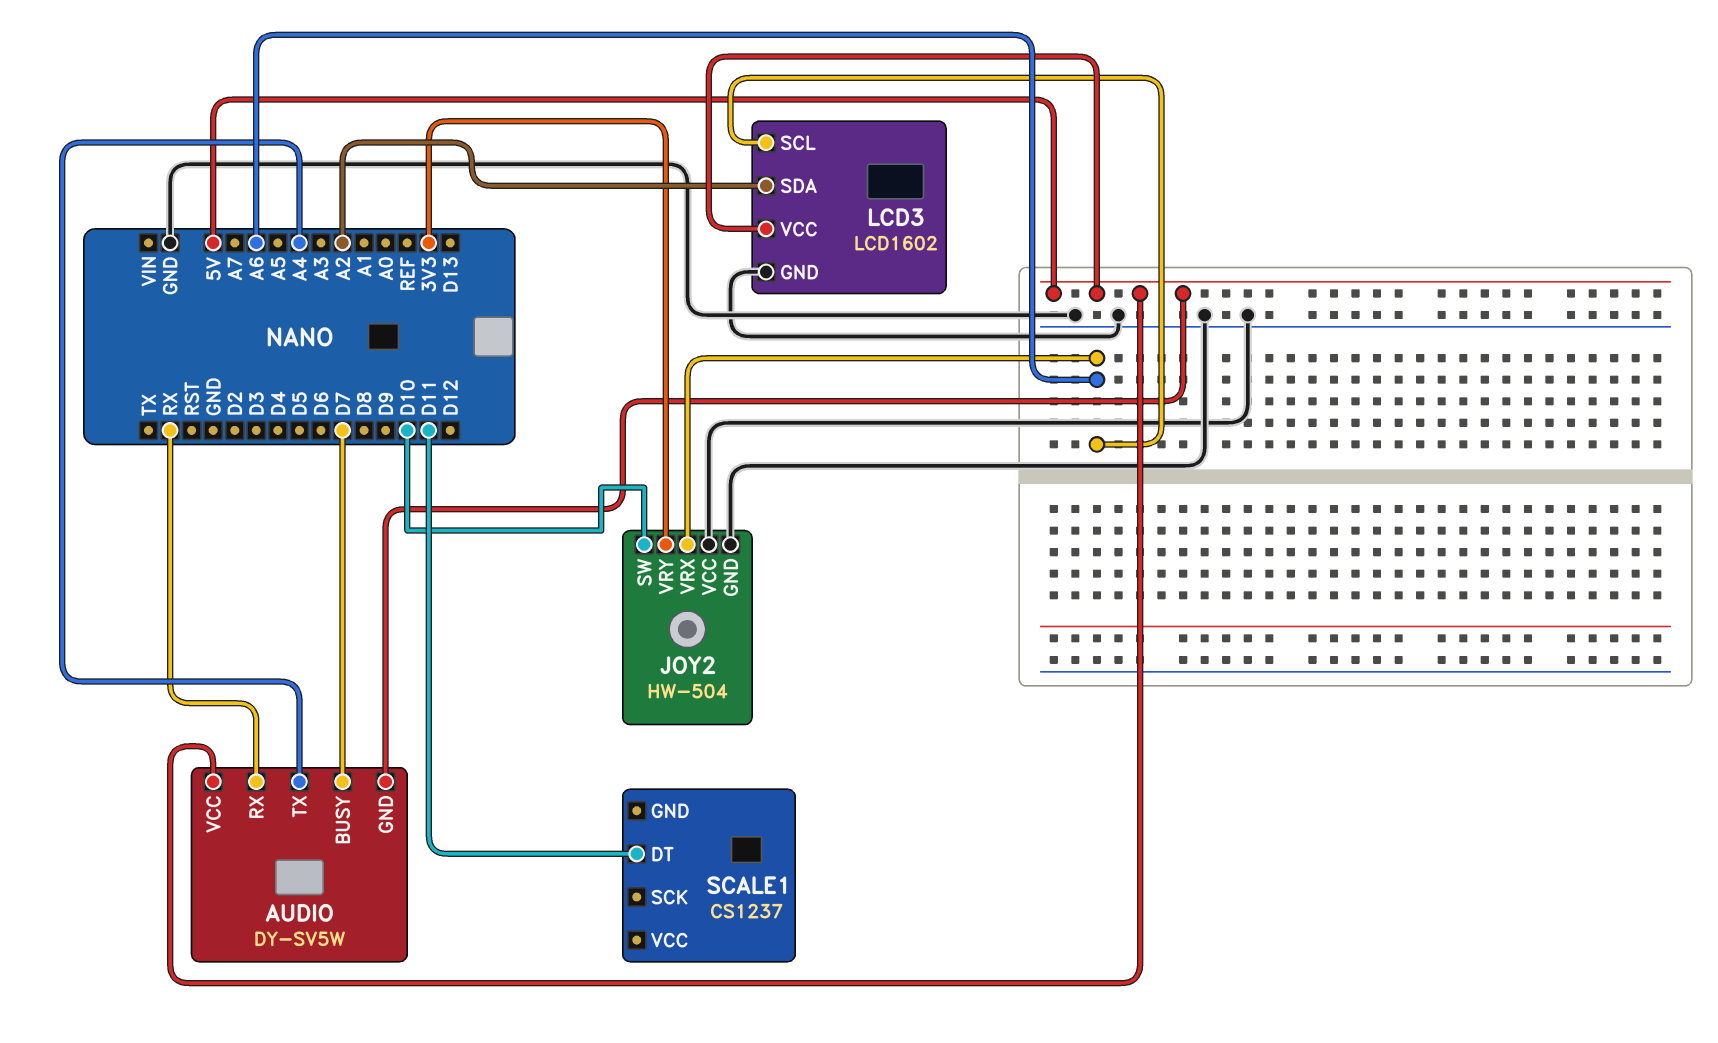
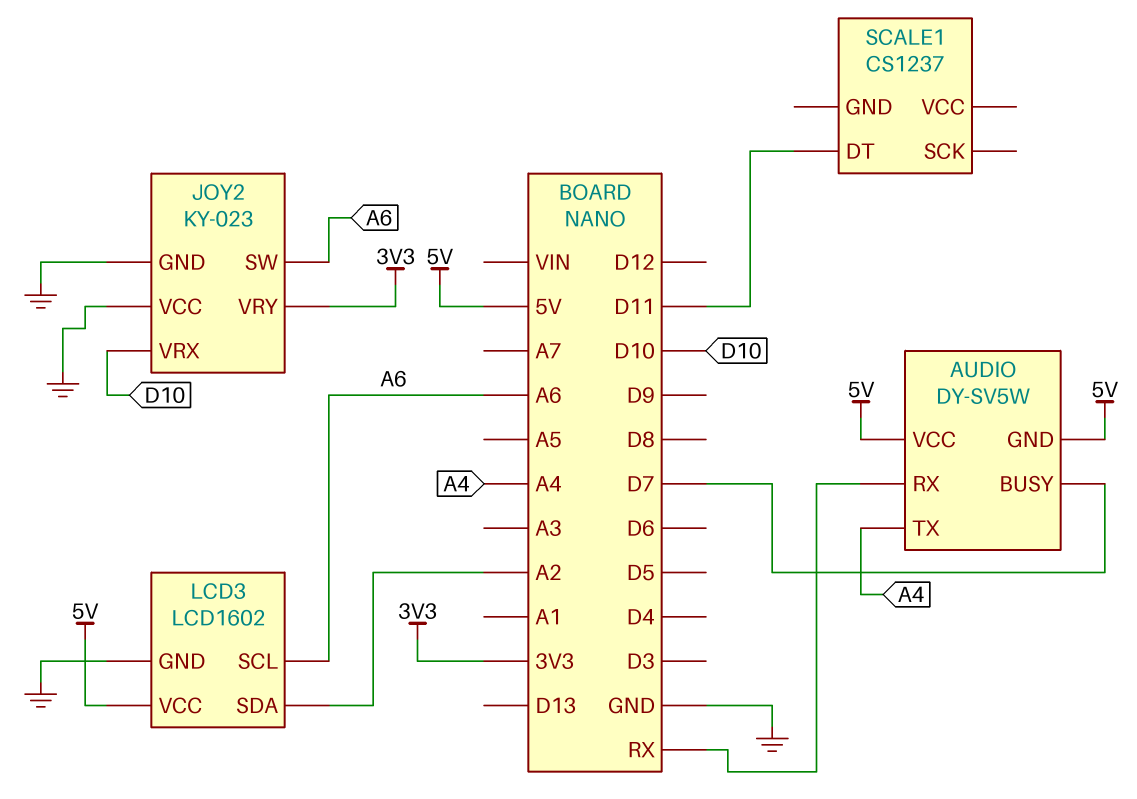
JOY2: HW-504 -> KY-023
JOY2 pin SW: D10 -> A6
JOY2 pin VRX: A6 -> D10

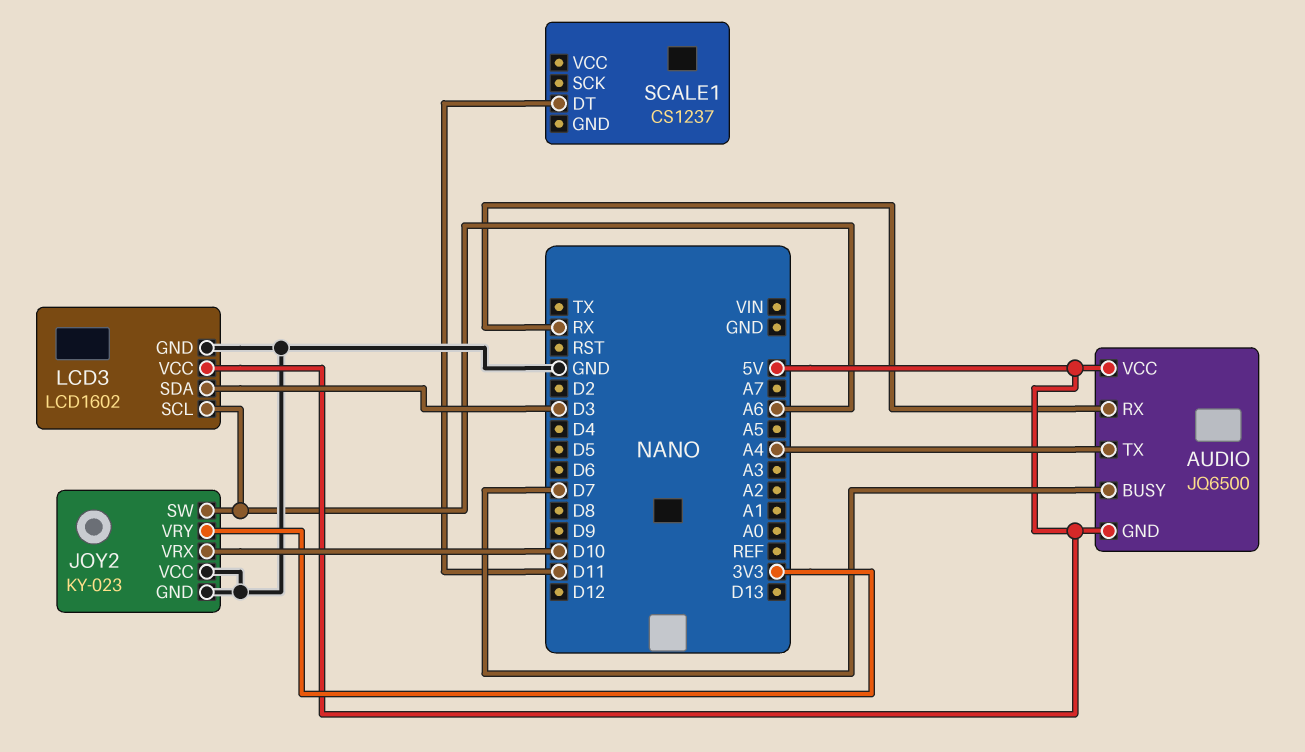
AUDIO: DY-SV5W -> JQ6500
LCD3 pin SDA: A2 -> D3

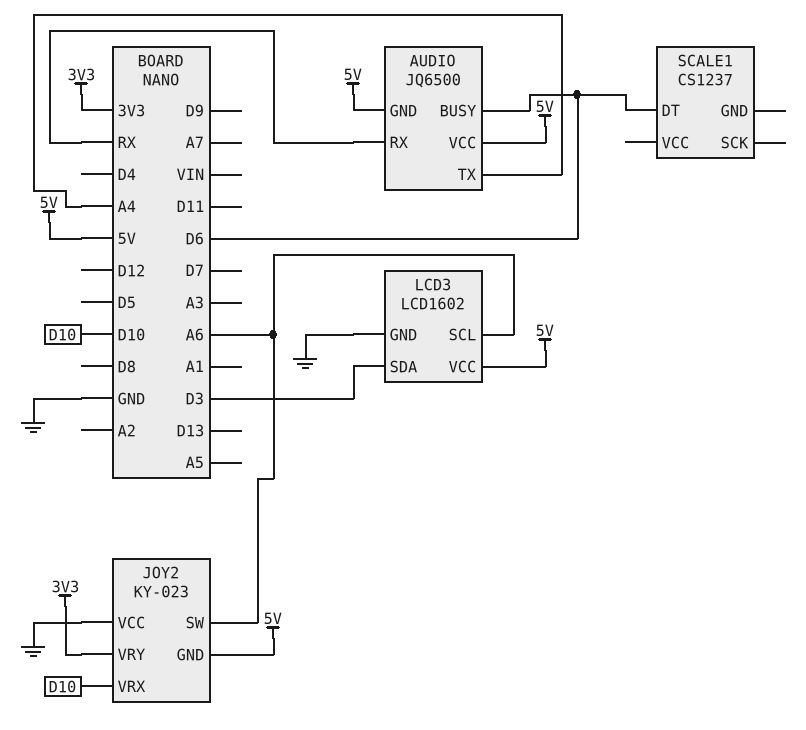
AUDIO pin BUSY: D7 -> D6
JOY2 pin GND: GND -> 5V
SCALE1 pin DT: D11 -> D6

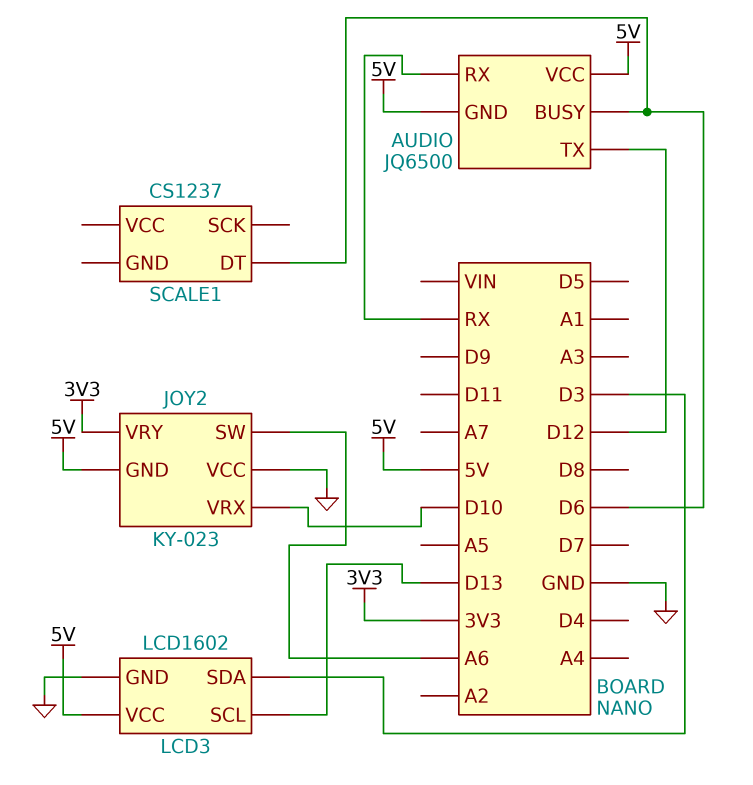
AUDIO pin TX: A4 -> D12
LCD3 pin SCL: A6 -> D13

